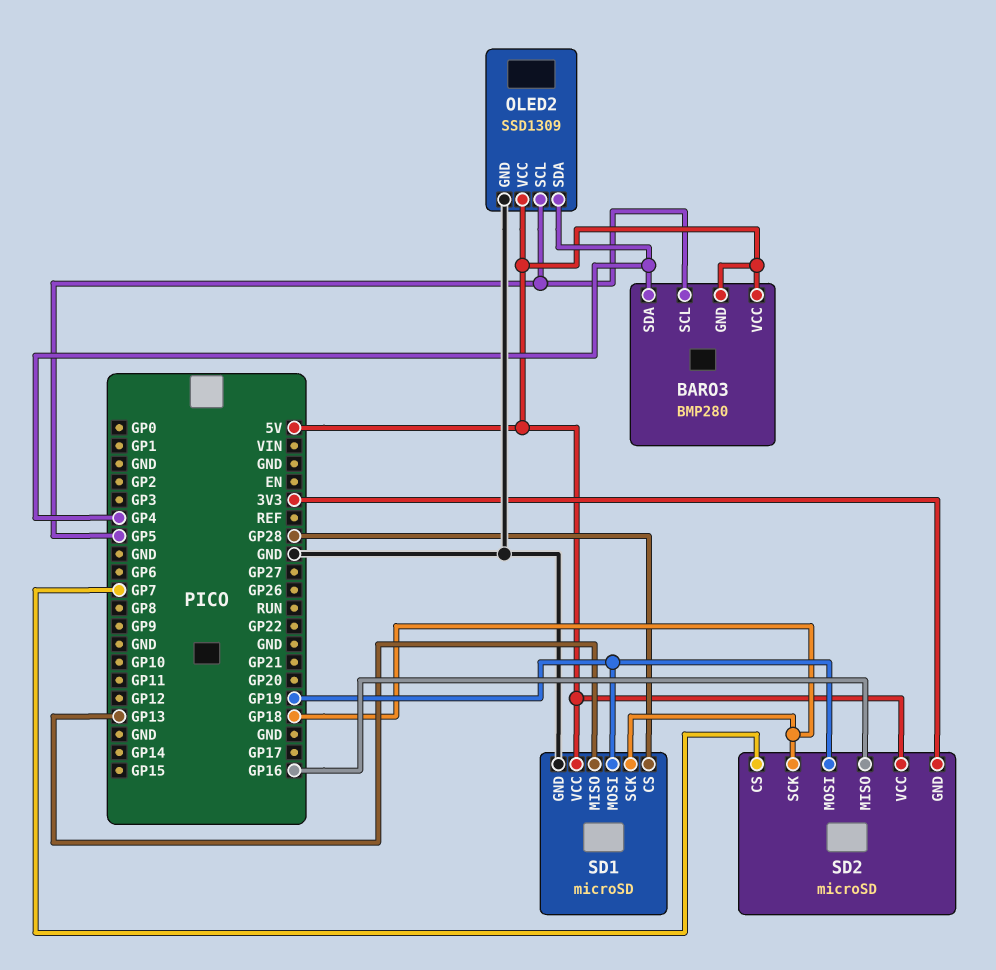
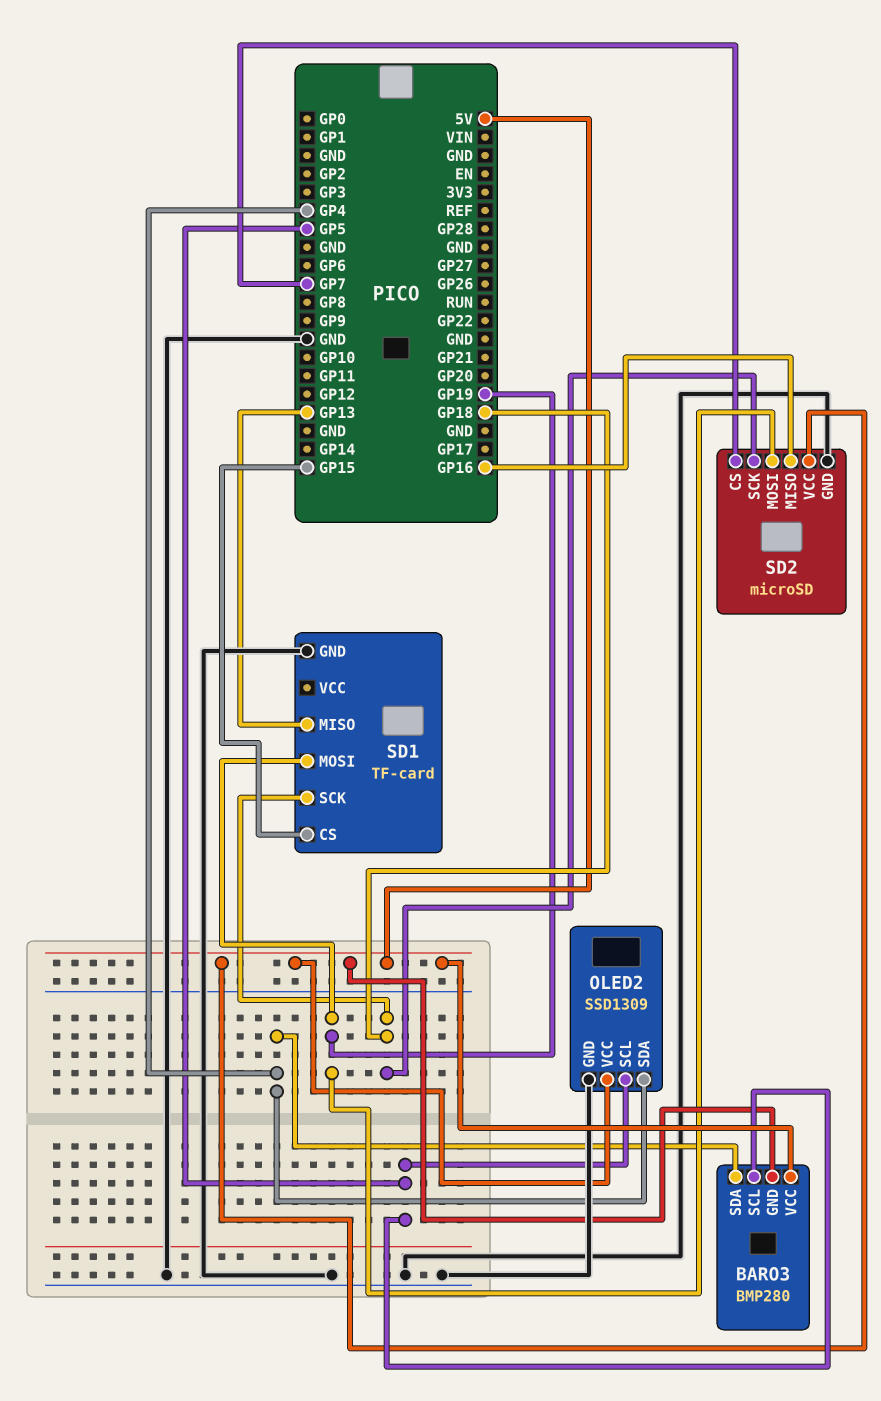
SD1: microSD -> TF-card
SD1 pin CS: GP28 -> GP15
SD1 pin VCC: 5V -> none
SD2 pin GND: 3V3 -> GND

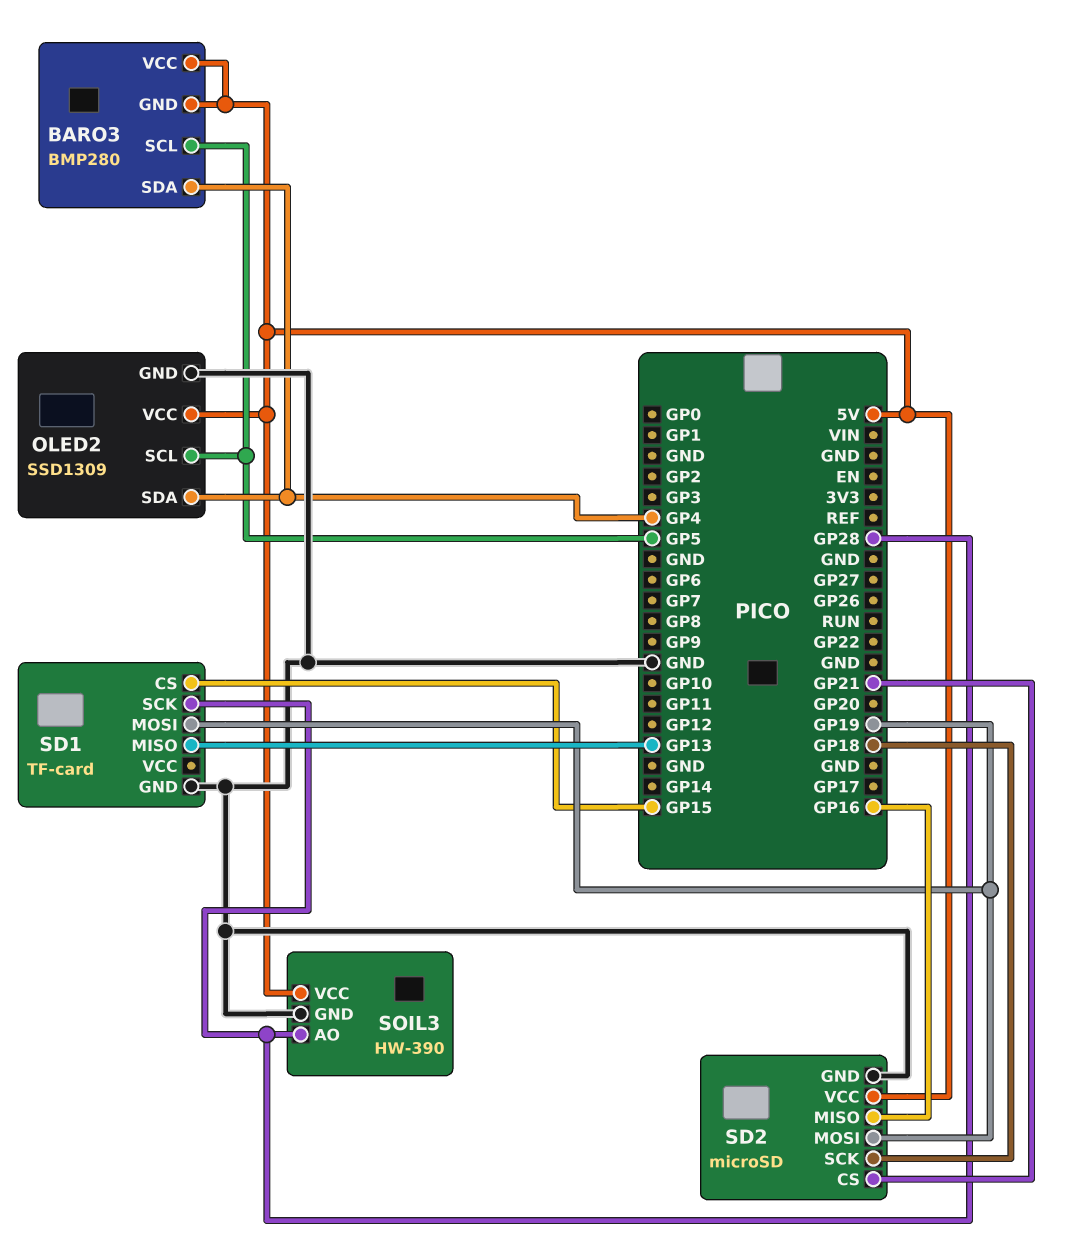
SD1 pin SCK: GP18 -> GP28
SD2 pin CS: GP7 -> GP21
SOIL3: none -> HW-390
SOIL3 pin AO: none -> GP28
SOIL3 pin GND: none -> GND
SOIL3 pin VCC: none -> 5V

